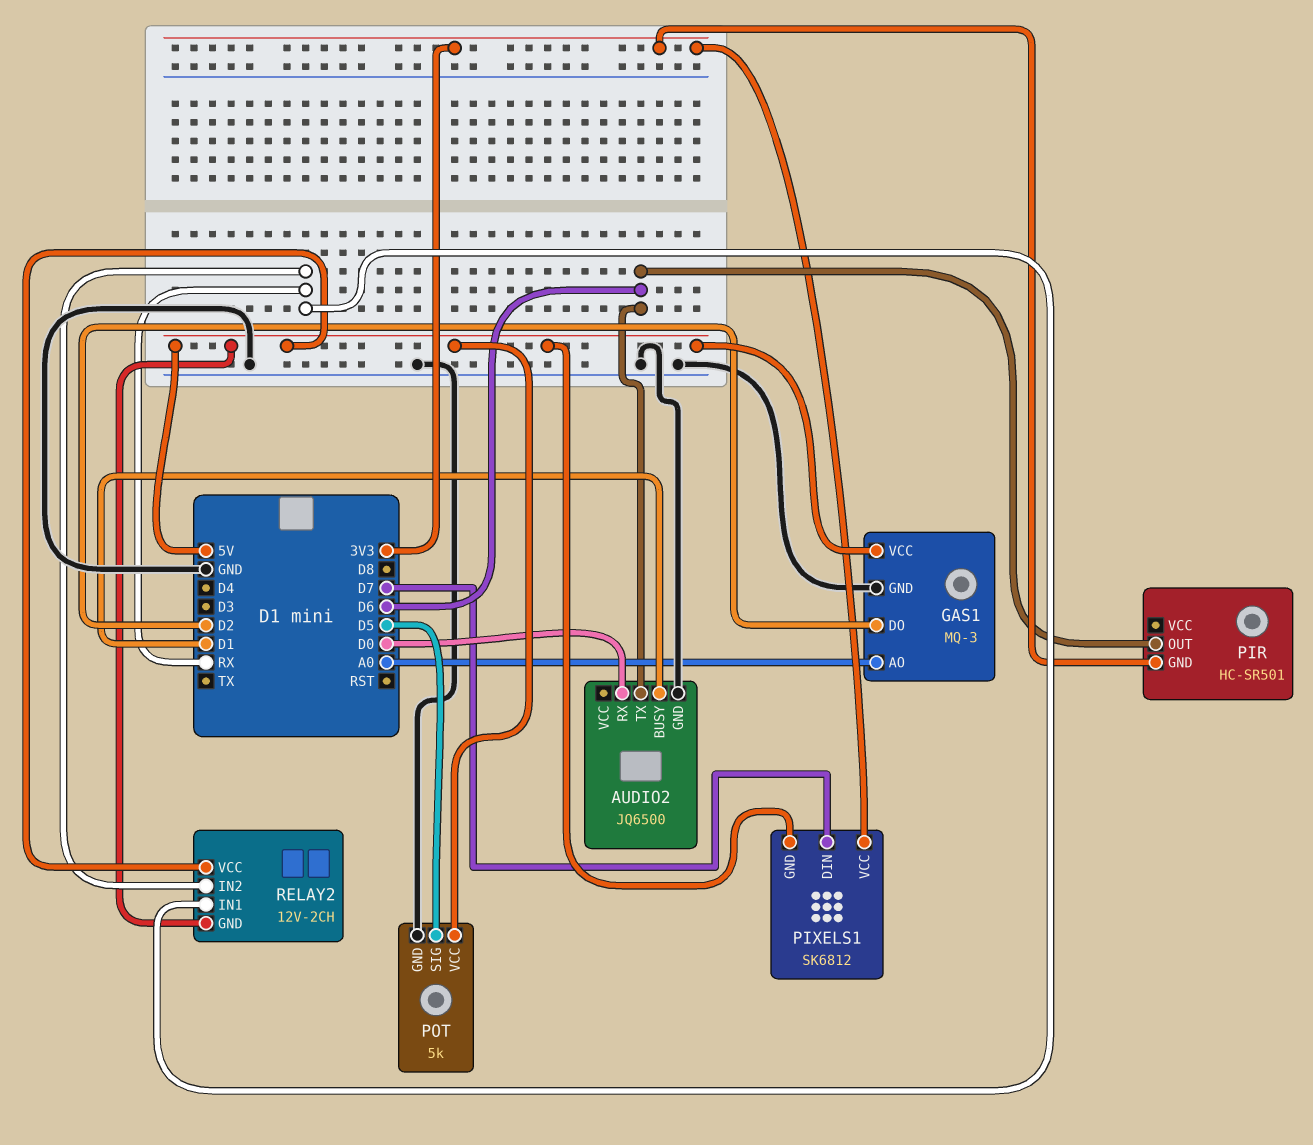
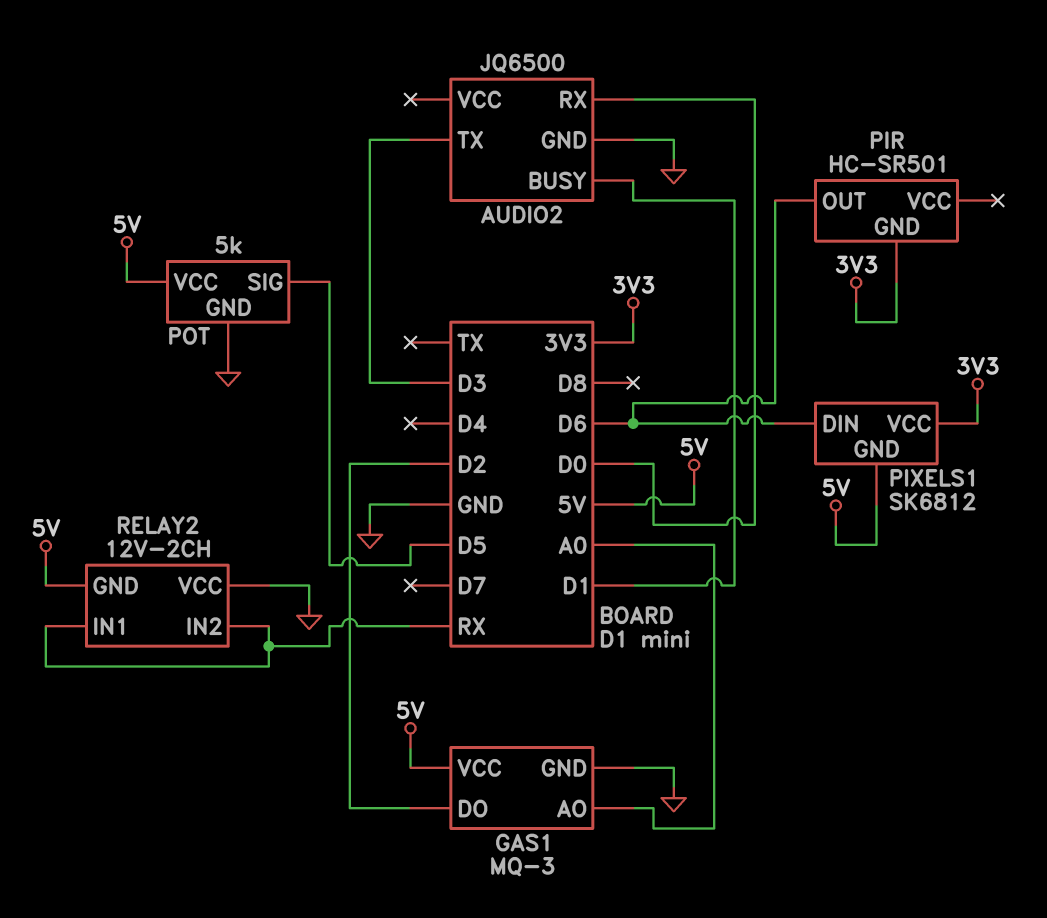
AUDIO2 pin TX: D6 -> D3
PIXELS1 pin DIN: D7 -> D6
RELAY2 pin VCC: 5V -> GND

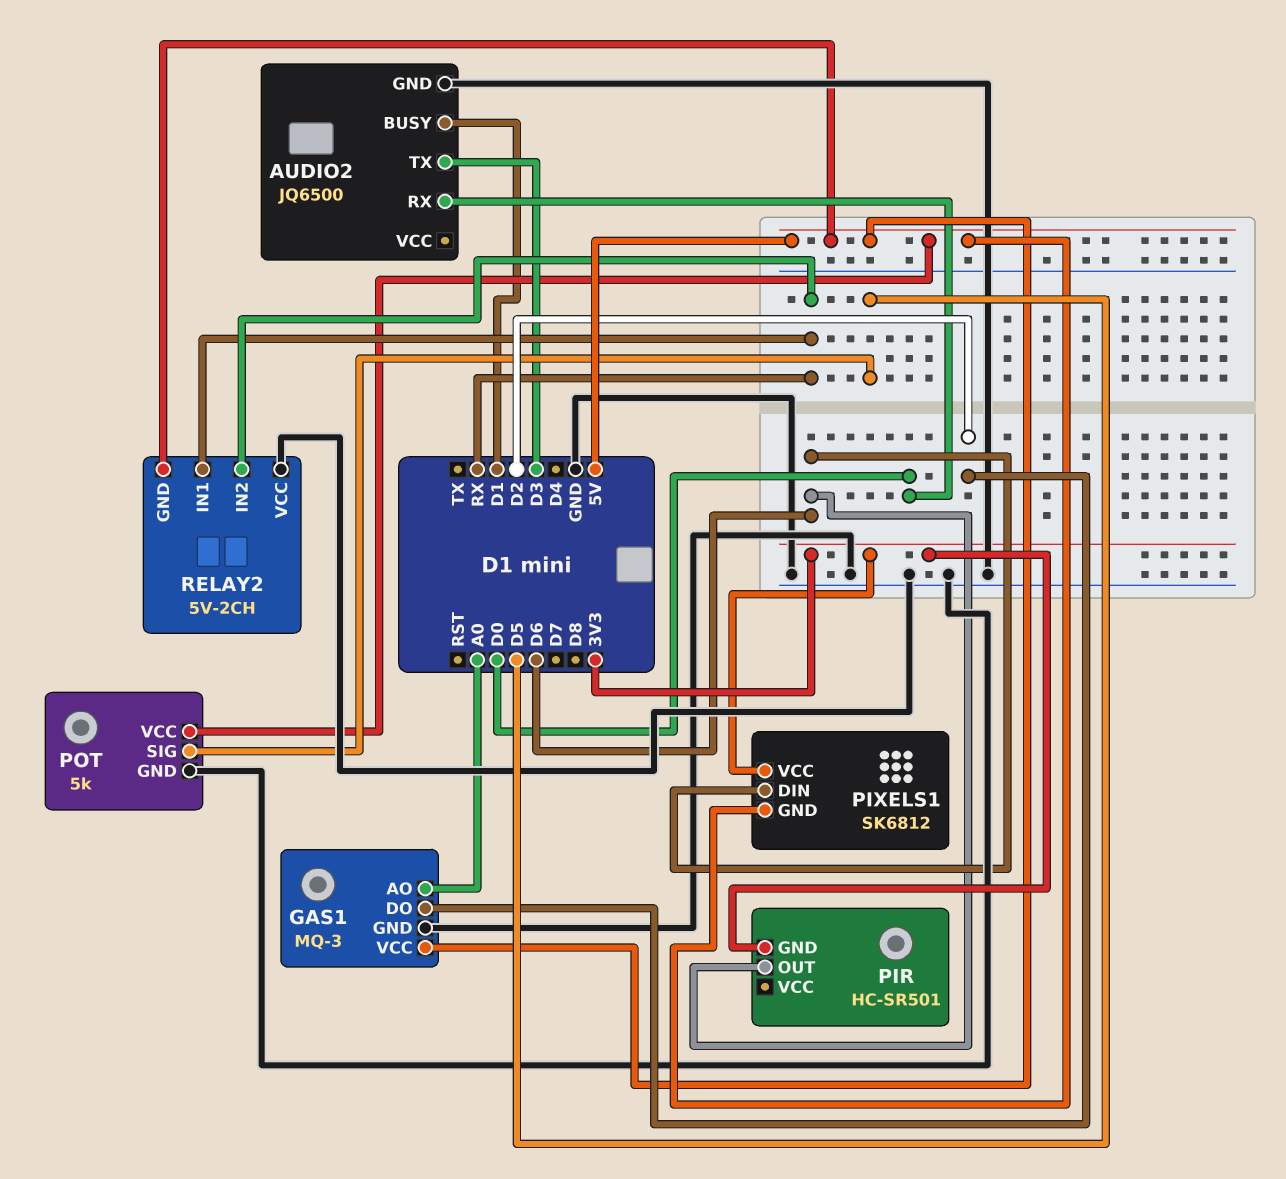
RELAY2: 12V-2CH -> 5V-2CH

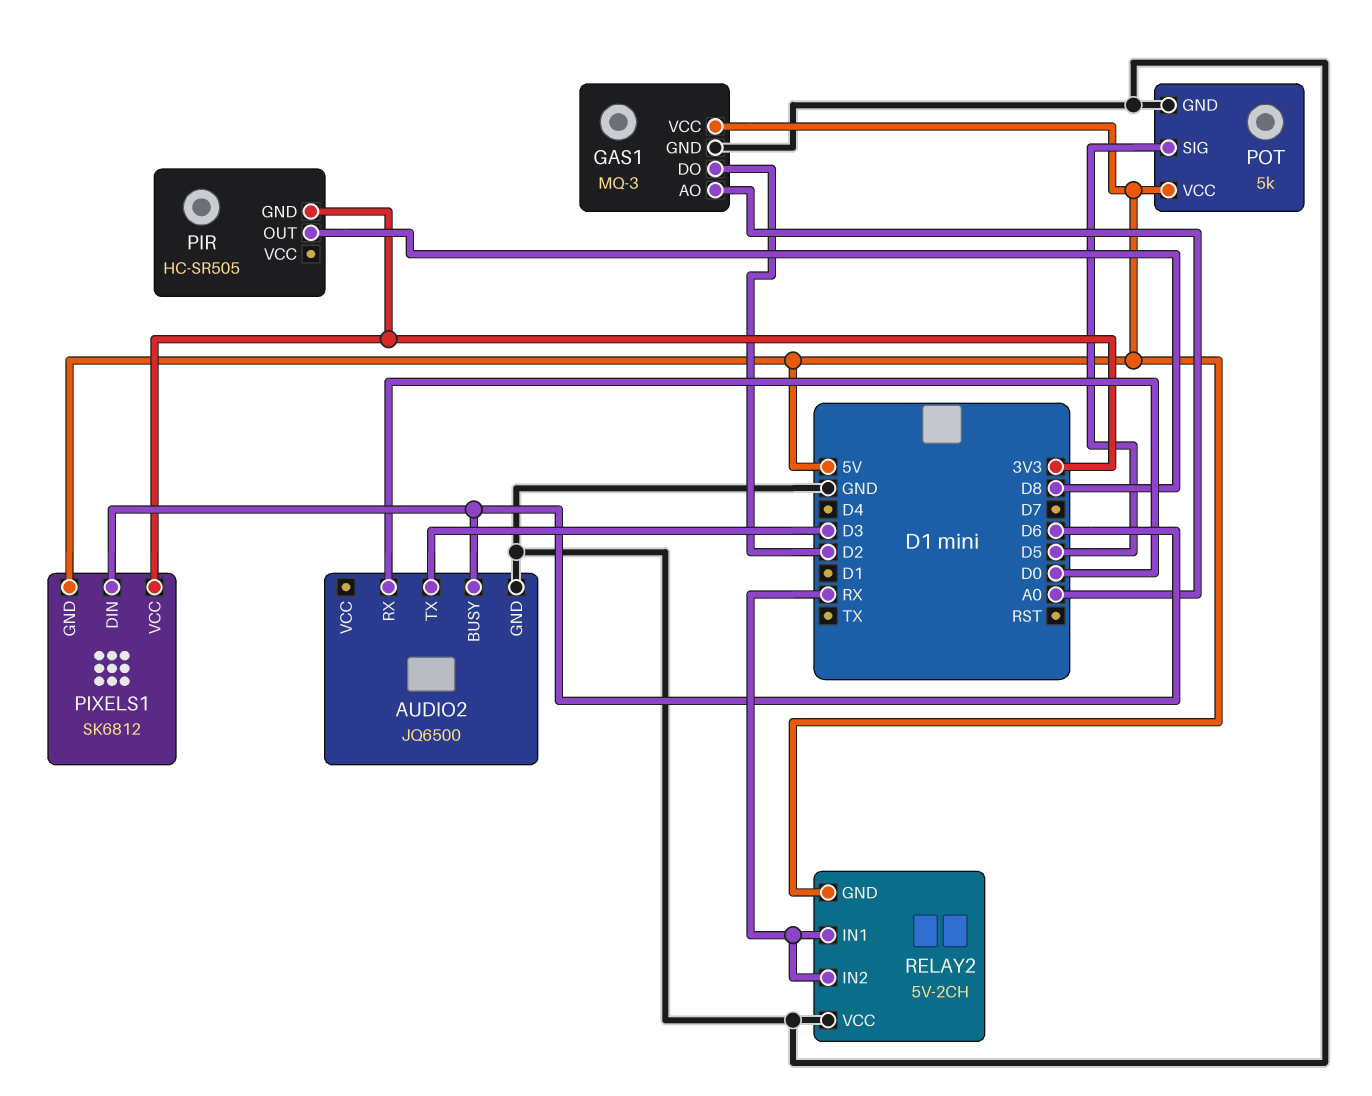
AUDIO2 pin BUSY: D1 -> D6
PIR: HC-SR501 -> HC-SR505
PIR pin OUT: D6 -> D8

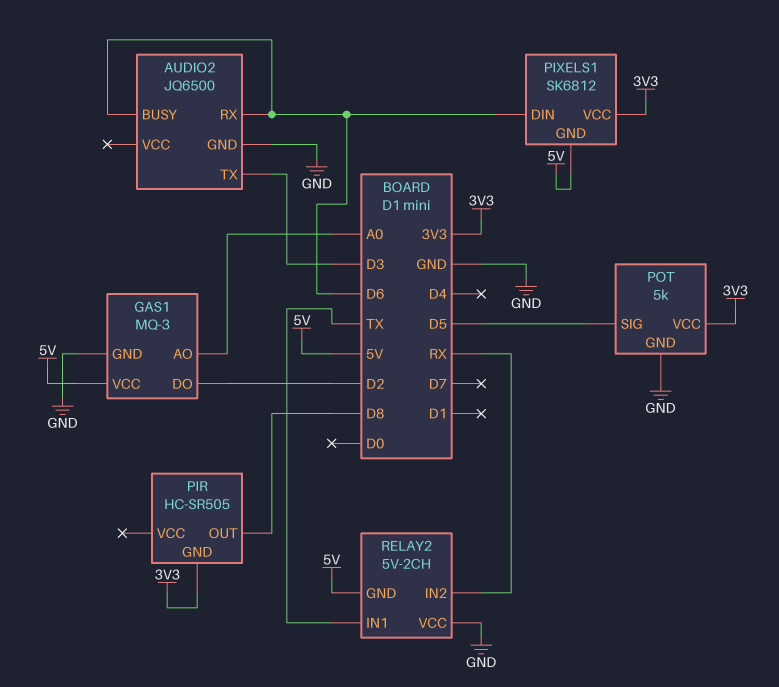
AUDIO2 pin RX: D0 -> D6
POT pin VCC: 5V -> 3V3
RELAY2 pin IN1: RX -> TX

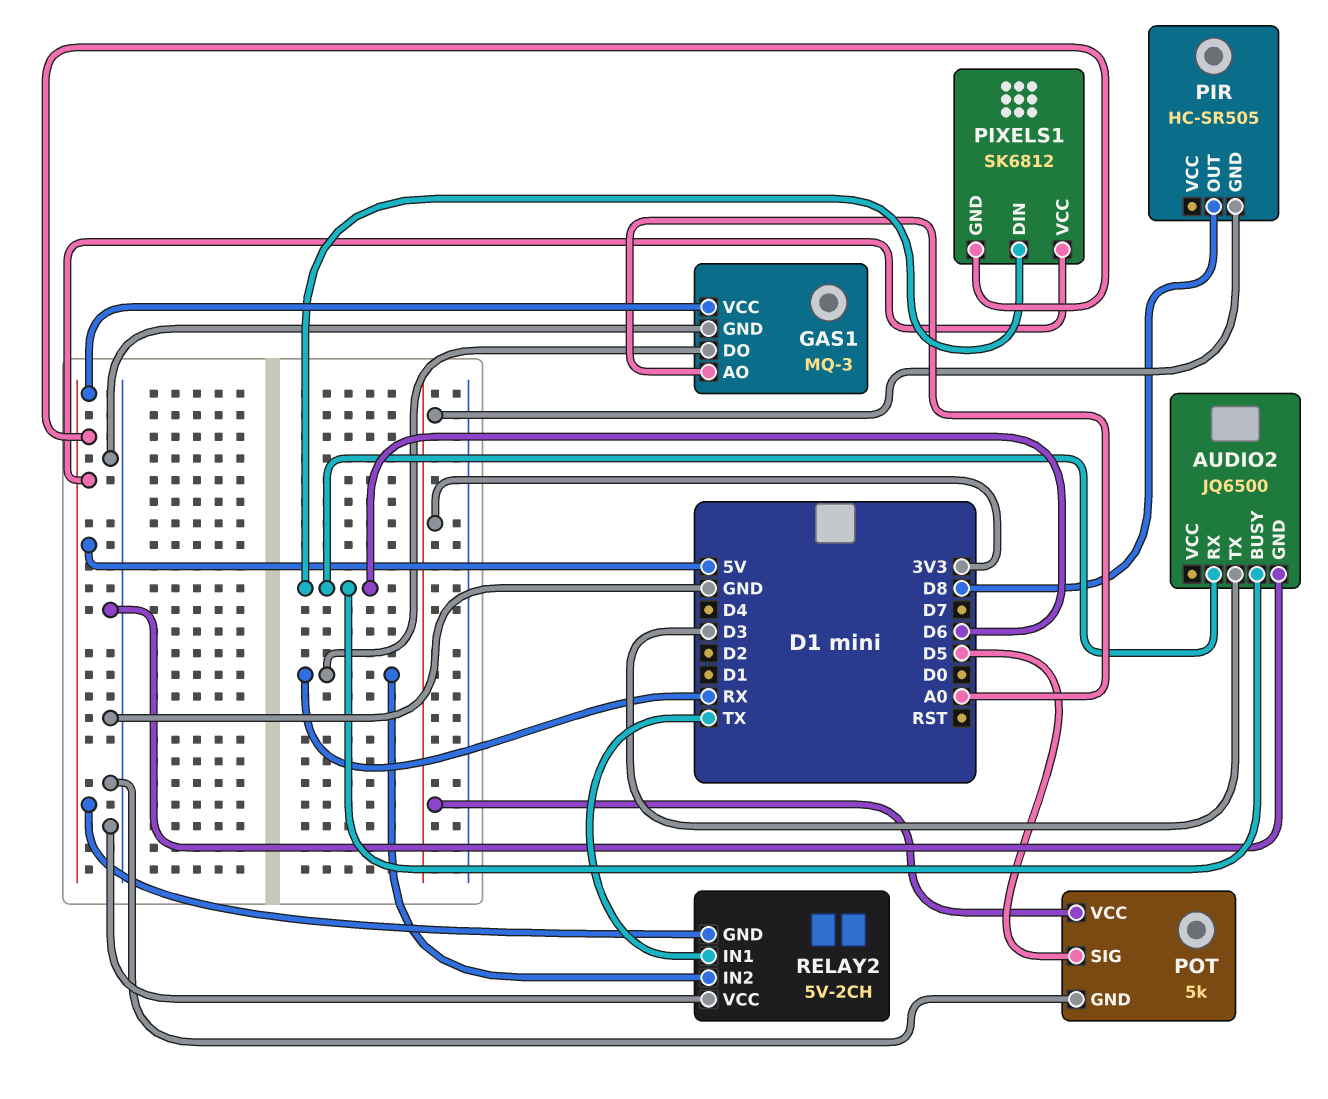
GAS1 pin DO: D2 -> RX
PIXELS1 pin VCC: 3V3 -> 5V

